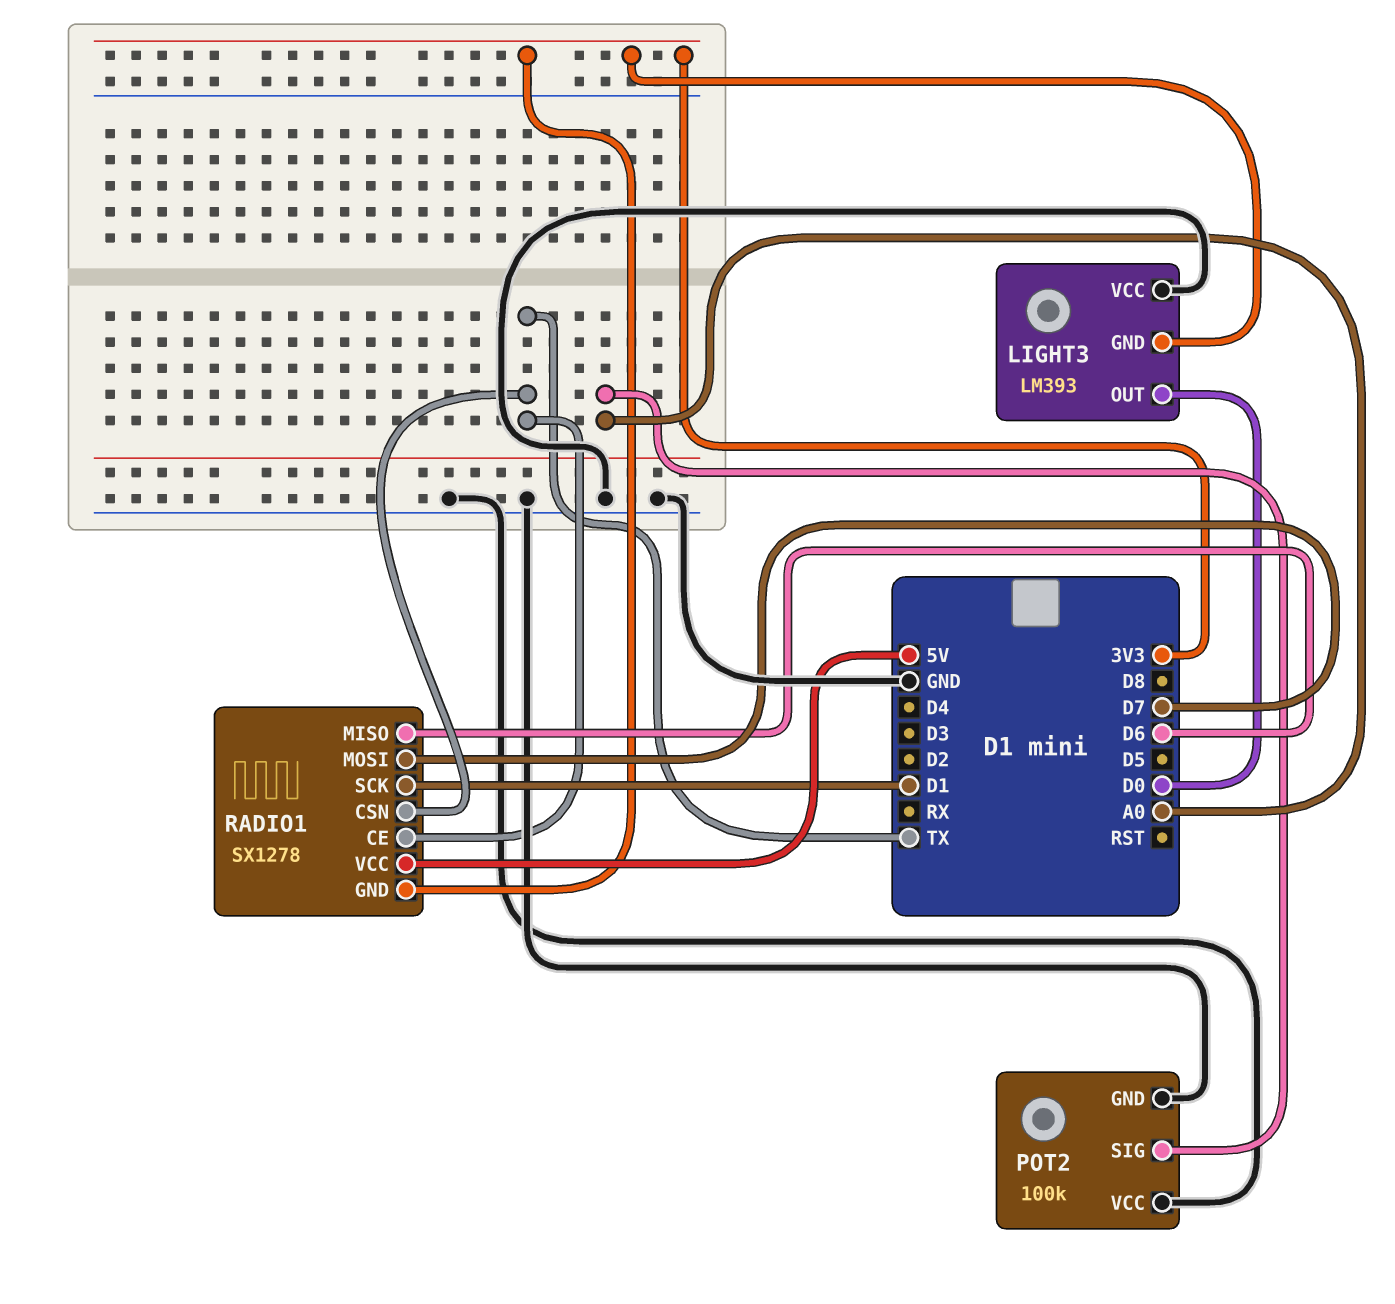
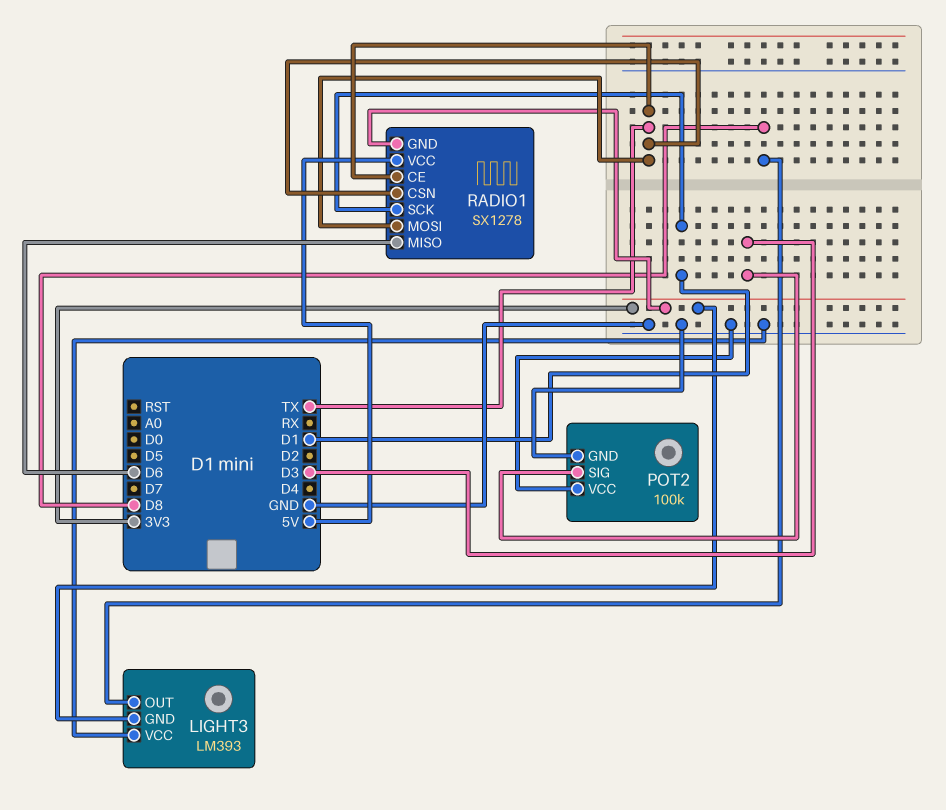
LIGHT3 pin OUT: D0 -> D8
POT2 pin SIG: A0 -> D3
RADIO1 pin MOSI: D7 -> TX

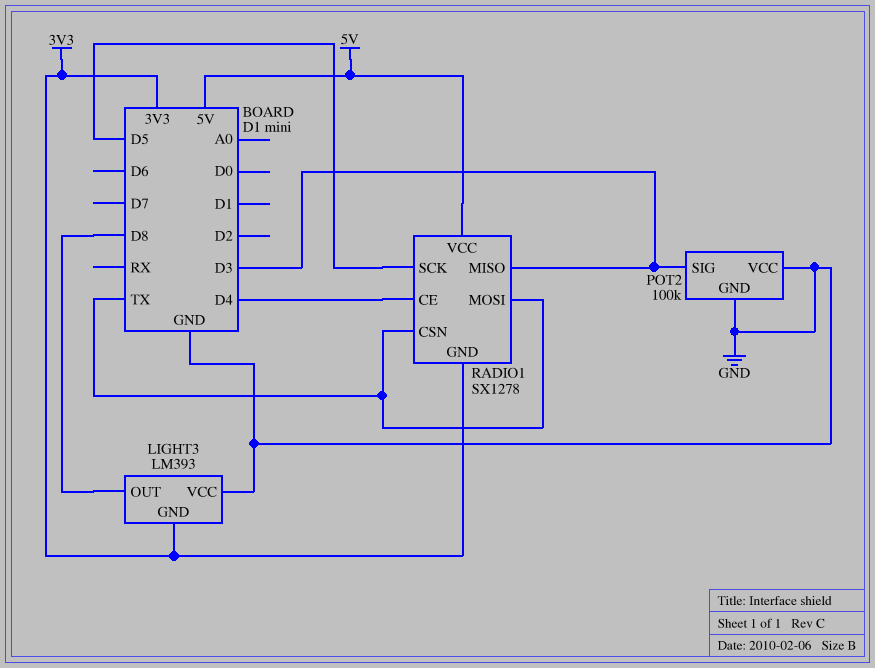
RADIO1 pin CE: TX -> D4
RADIO1 pin MISO: D6 -> D3
RADIO1 pin SCK: D1 -> D5

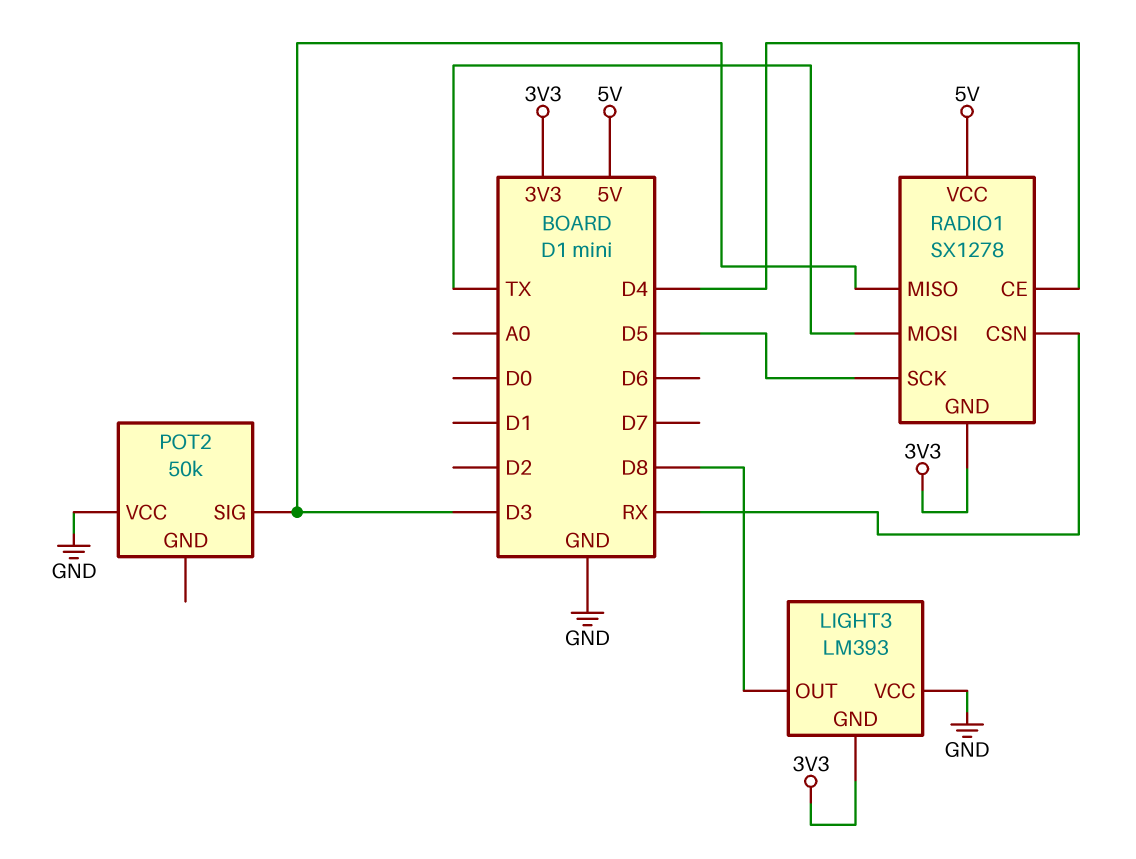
POT2: 100k -> 50k
POT2 pin GND: GND -> none
RADIO1 pin CSN: TX -> RX

